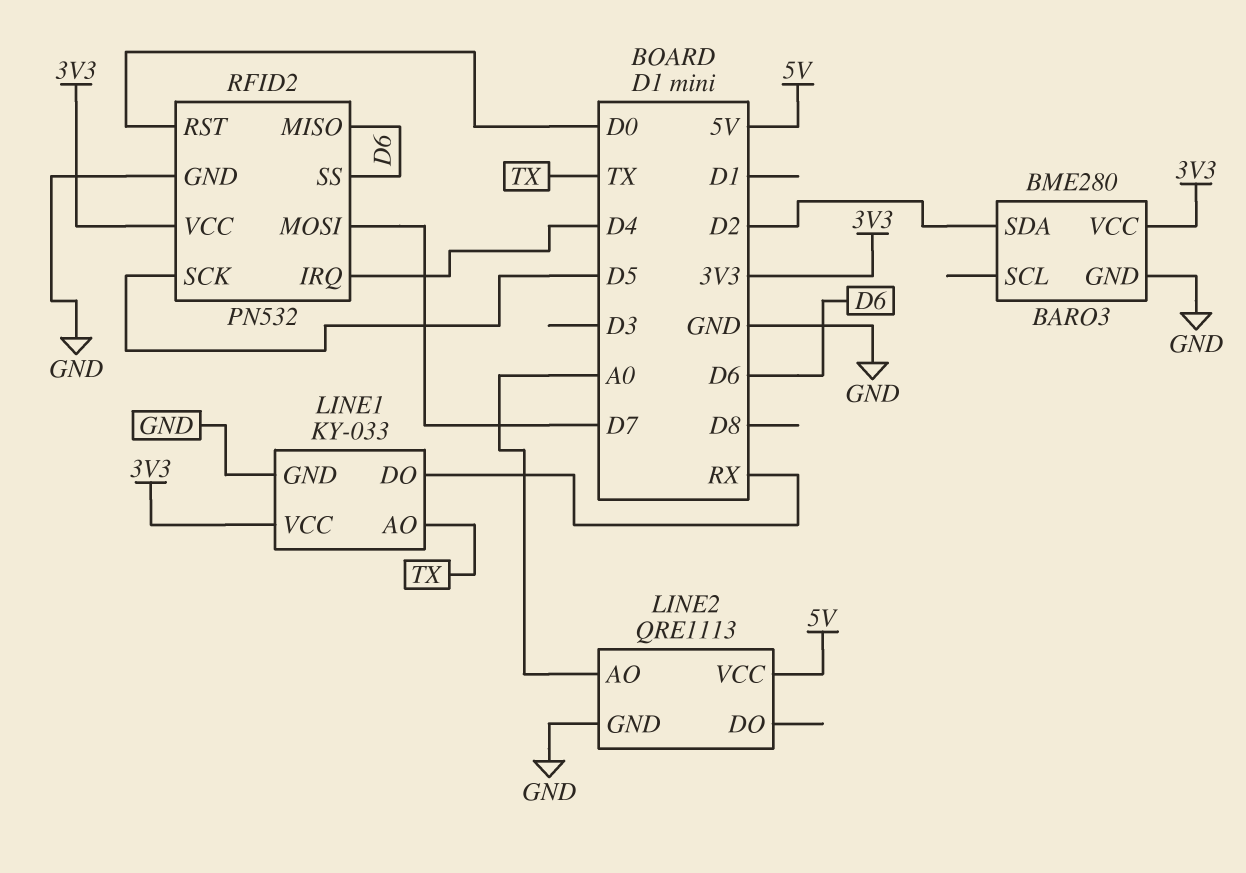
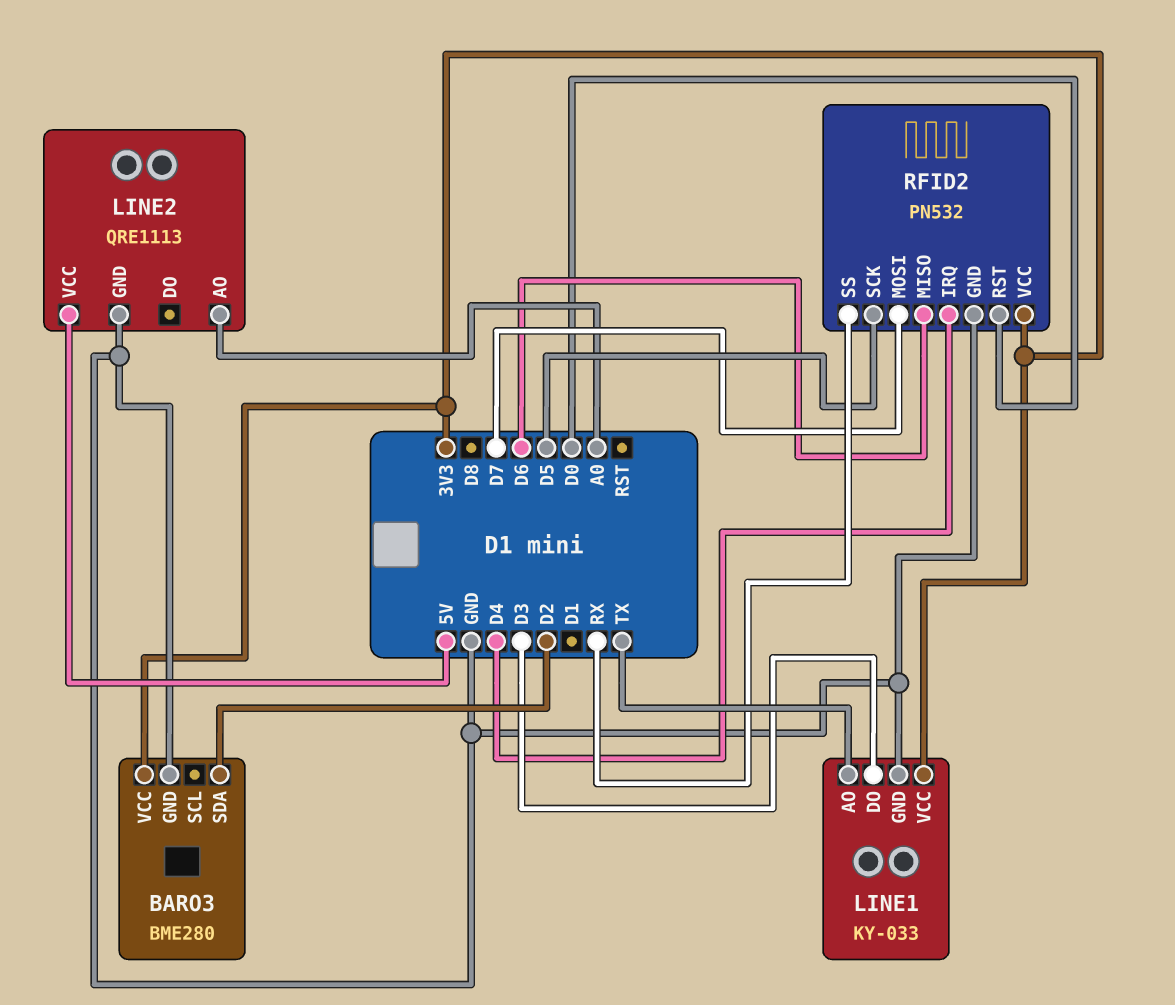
LINE1 pin DO: RX -> D3
RFID2 pin SS: D6 -> RX

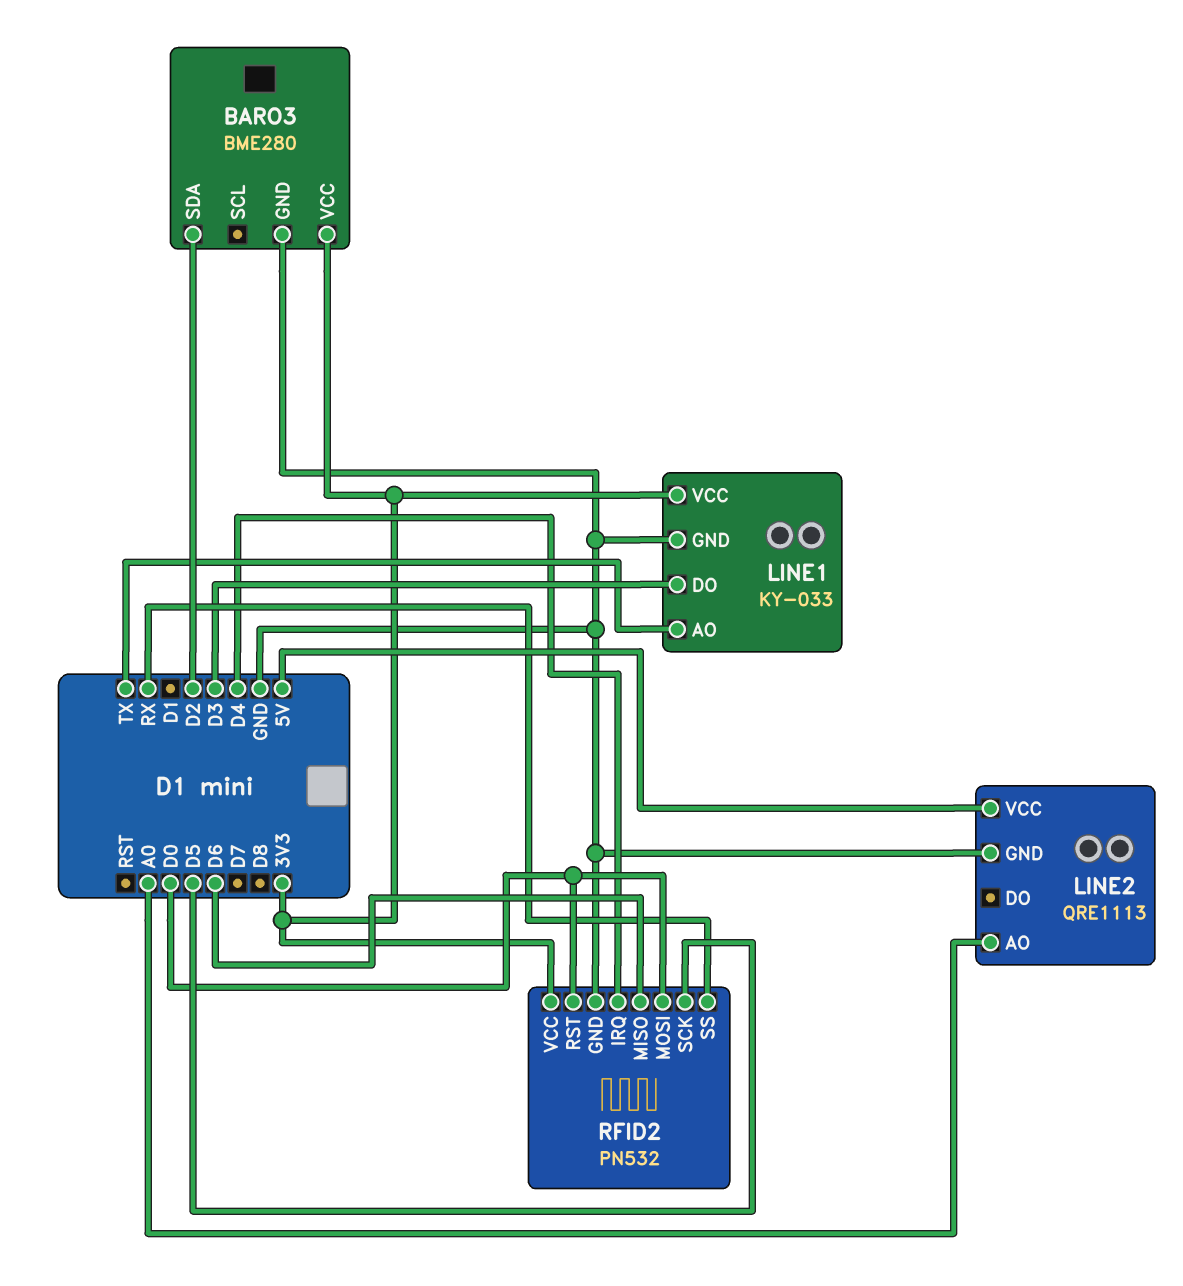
RFID2 pin MOSI: D7 -> D0

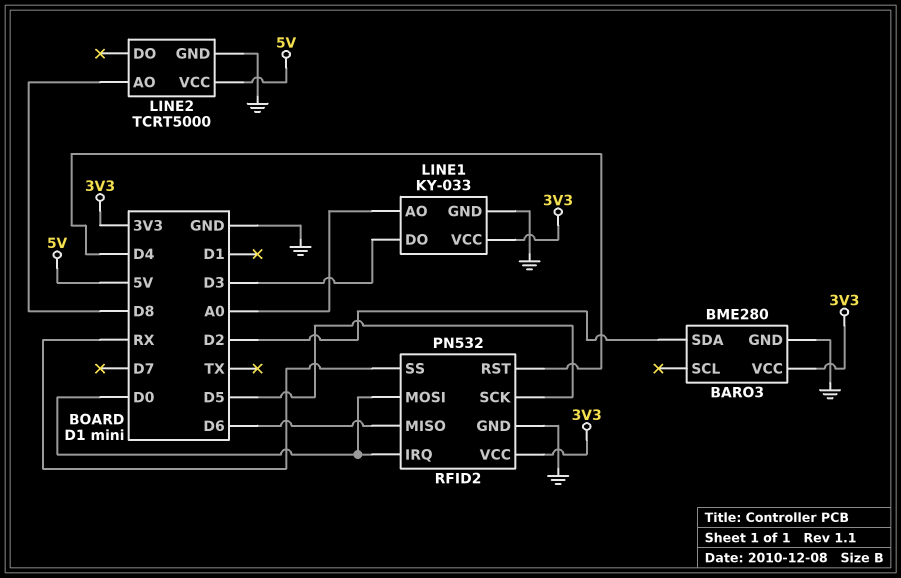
LINE1 pin AO: TX -> A0
LINE2: QRE1113 -> TCRT5000
LINE2 pin AO: A0 -> D8
RFID2 pin IRQ: D4 -> D0
RFID2 pin RST: D0 -> D4

